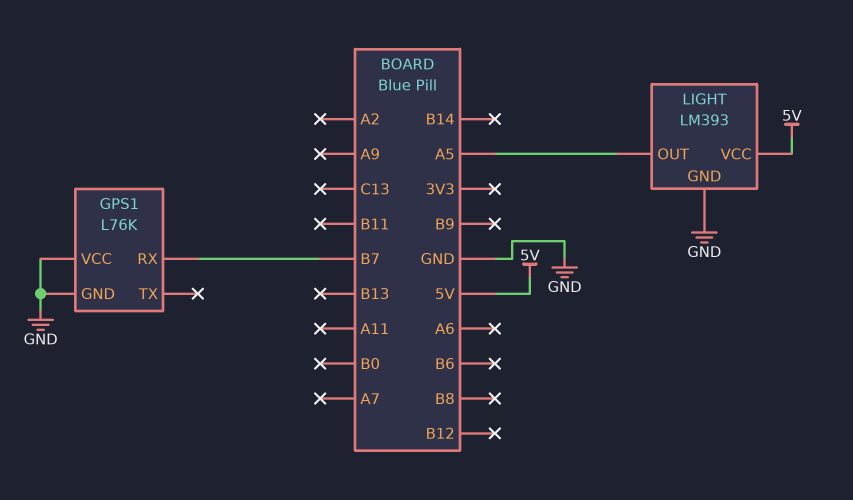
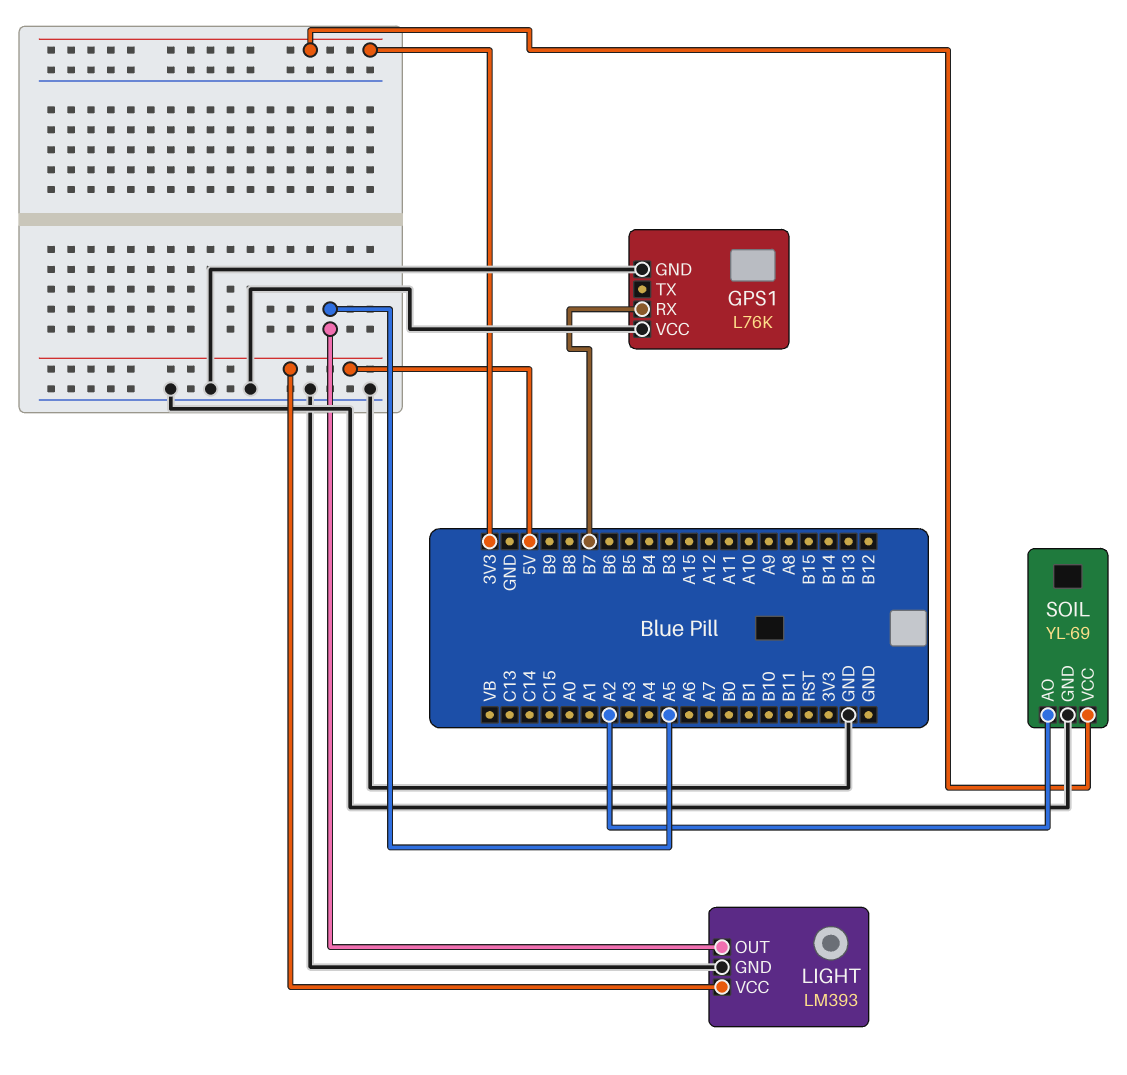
SOIL: none -> YL-69
SOIL pin AO: none -> A2
SOIL pin GND: none -> GND
SOIL pin VCC: none -> 3V3

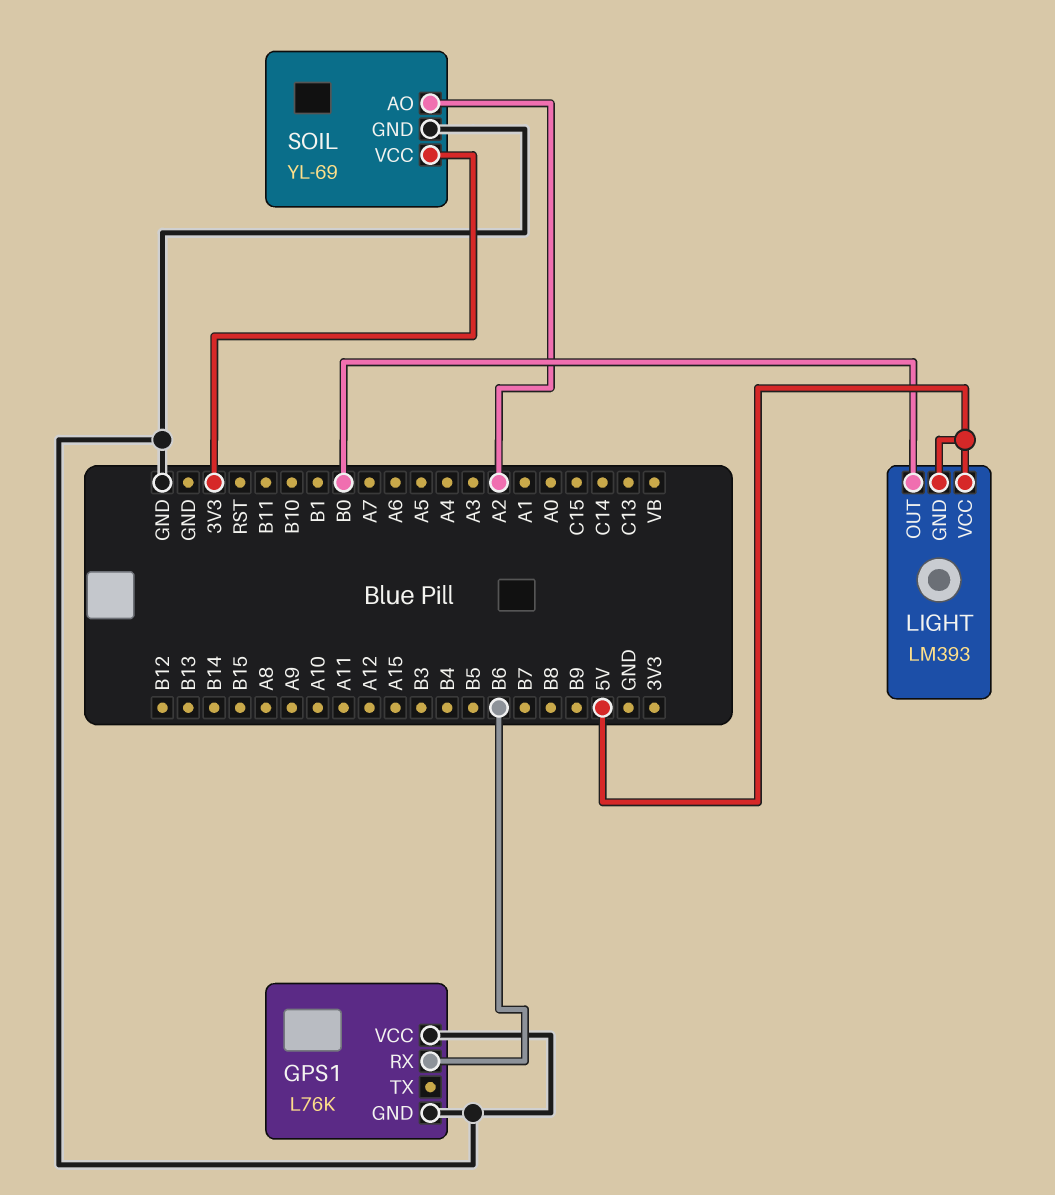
GPS1 pin RX: B7 -> B6
LIGHT pin GND: GND -> 5V
LIGHT pin OUT: A5 -> B0

